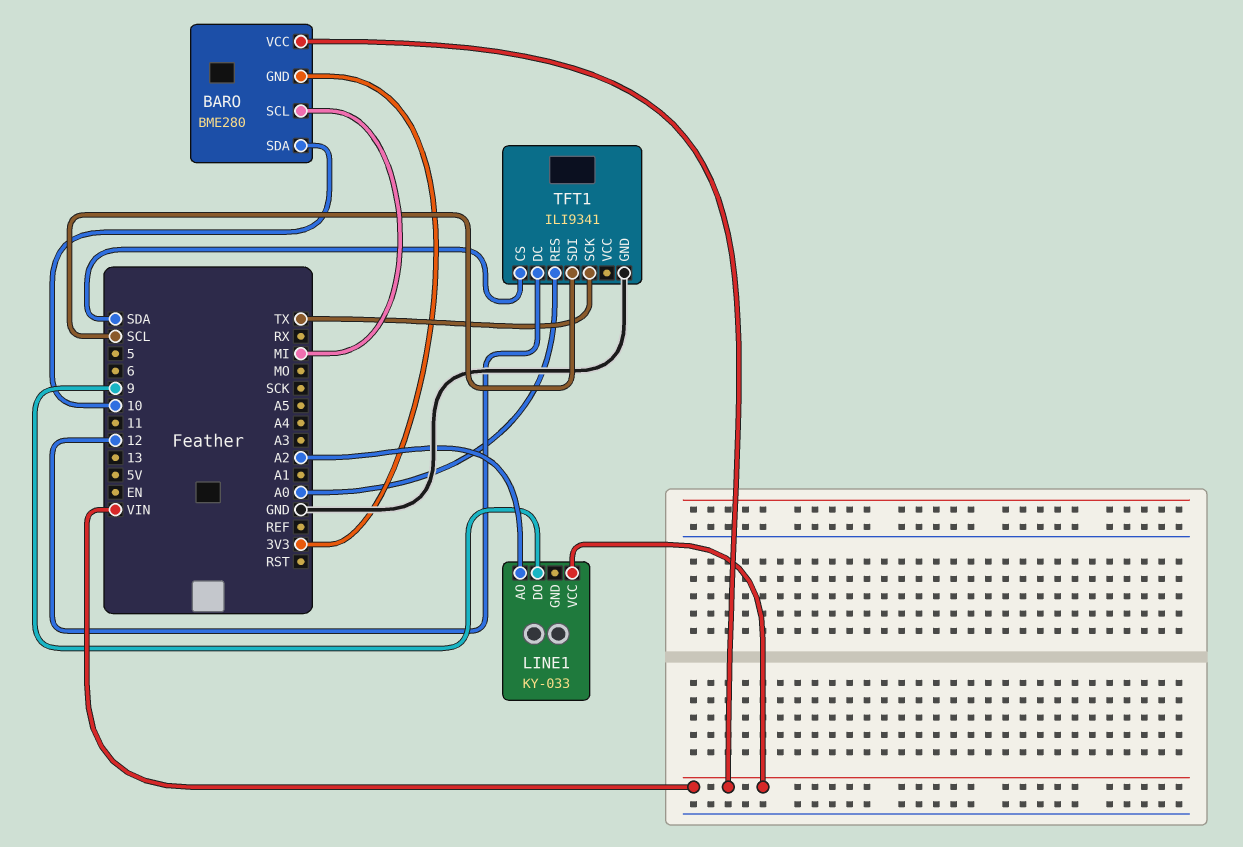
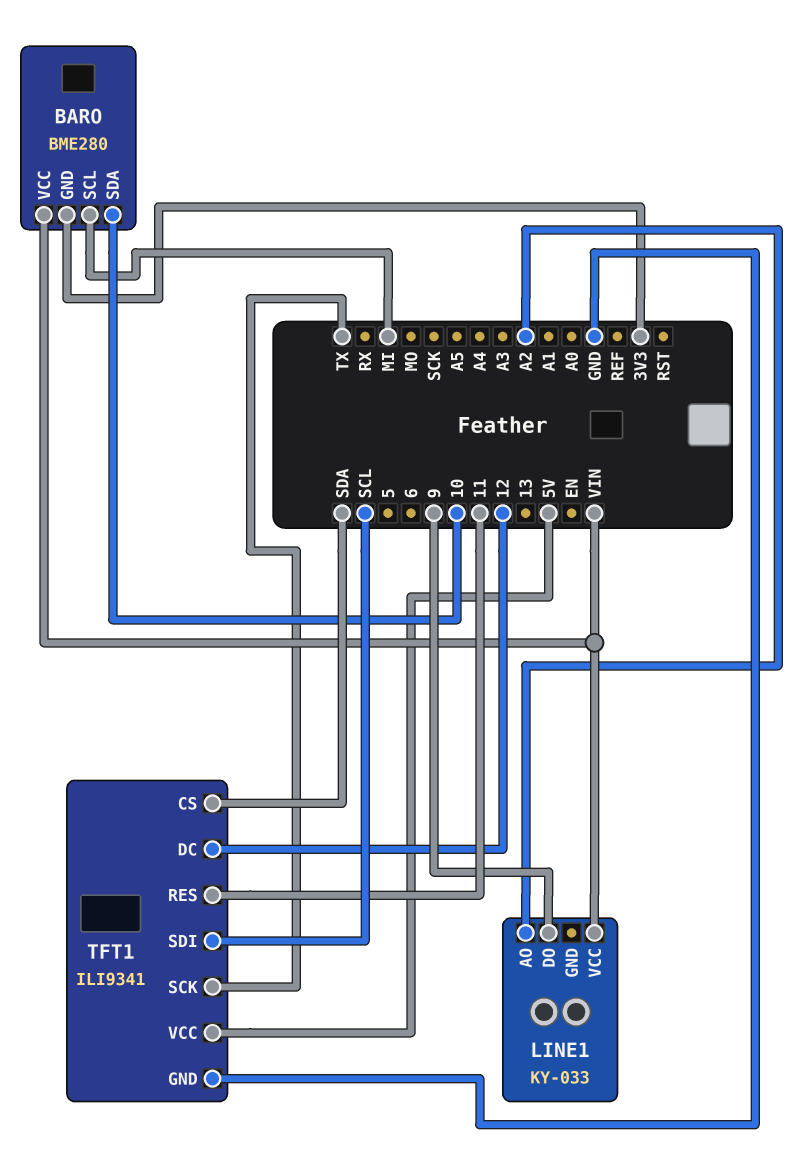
TFT1 pin RES: A0 -> 11
TFT1 pin VCC: none -> 5V

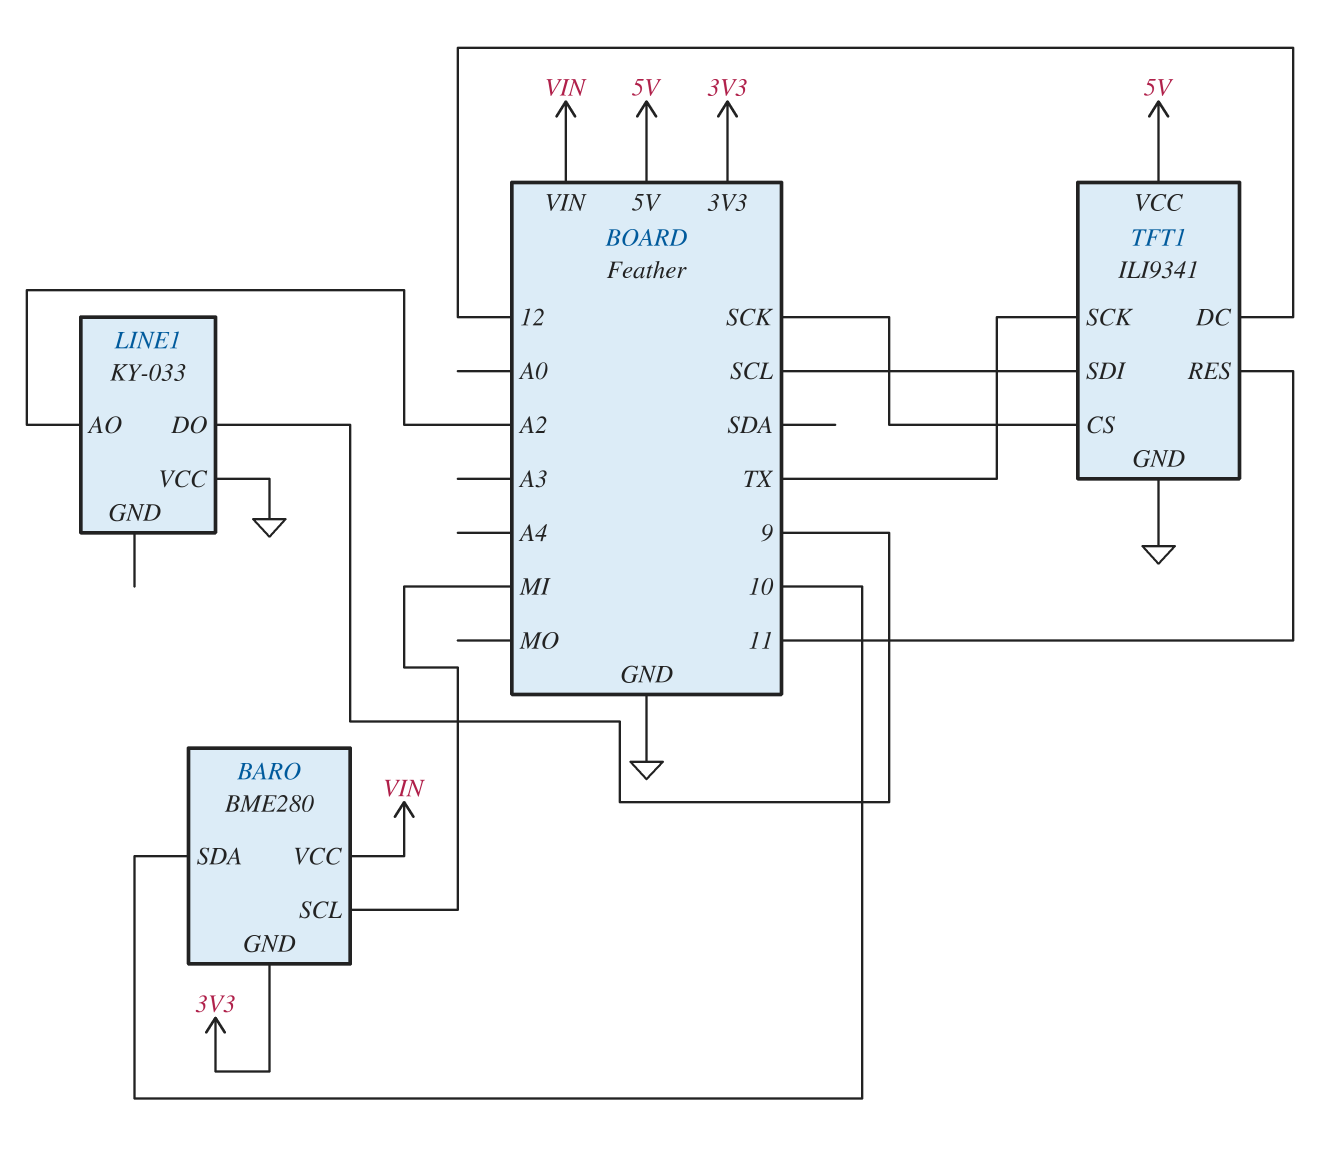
LINE1 pin VCC: VIN -> GND
TFT1 pin CS: SDA -> SCK

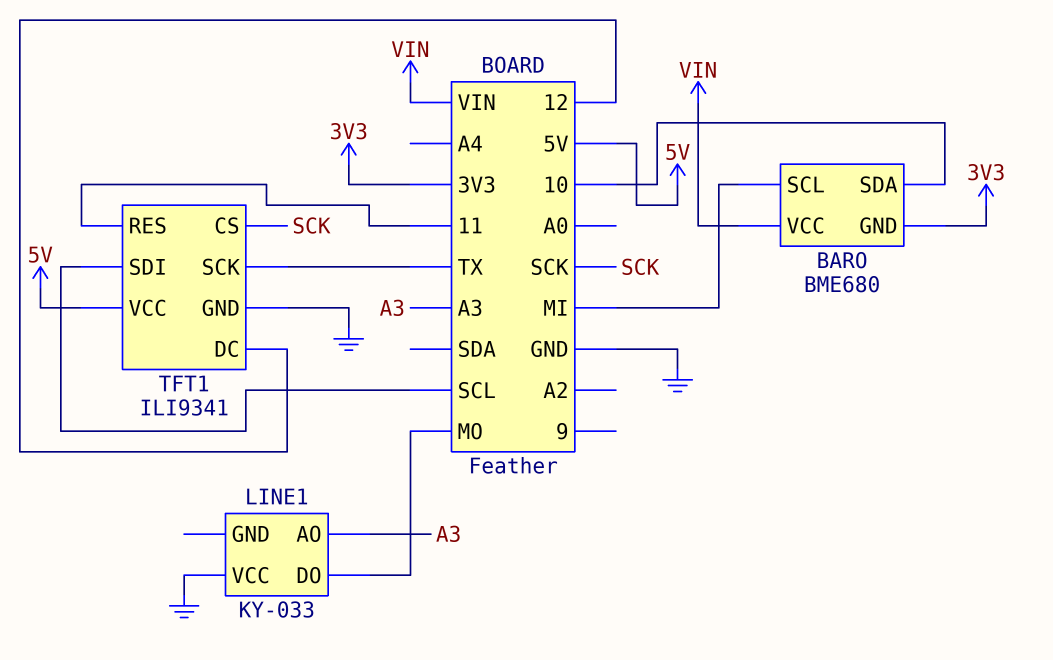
BARO: BME280 -> BME680
LINE1 pin AO: A2 -> A3
LINE1 pin DO: 9 -> MO

